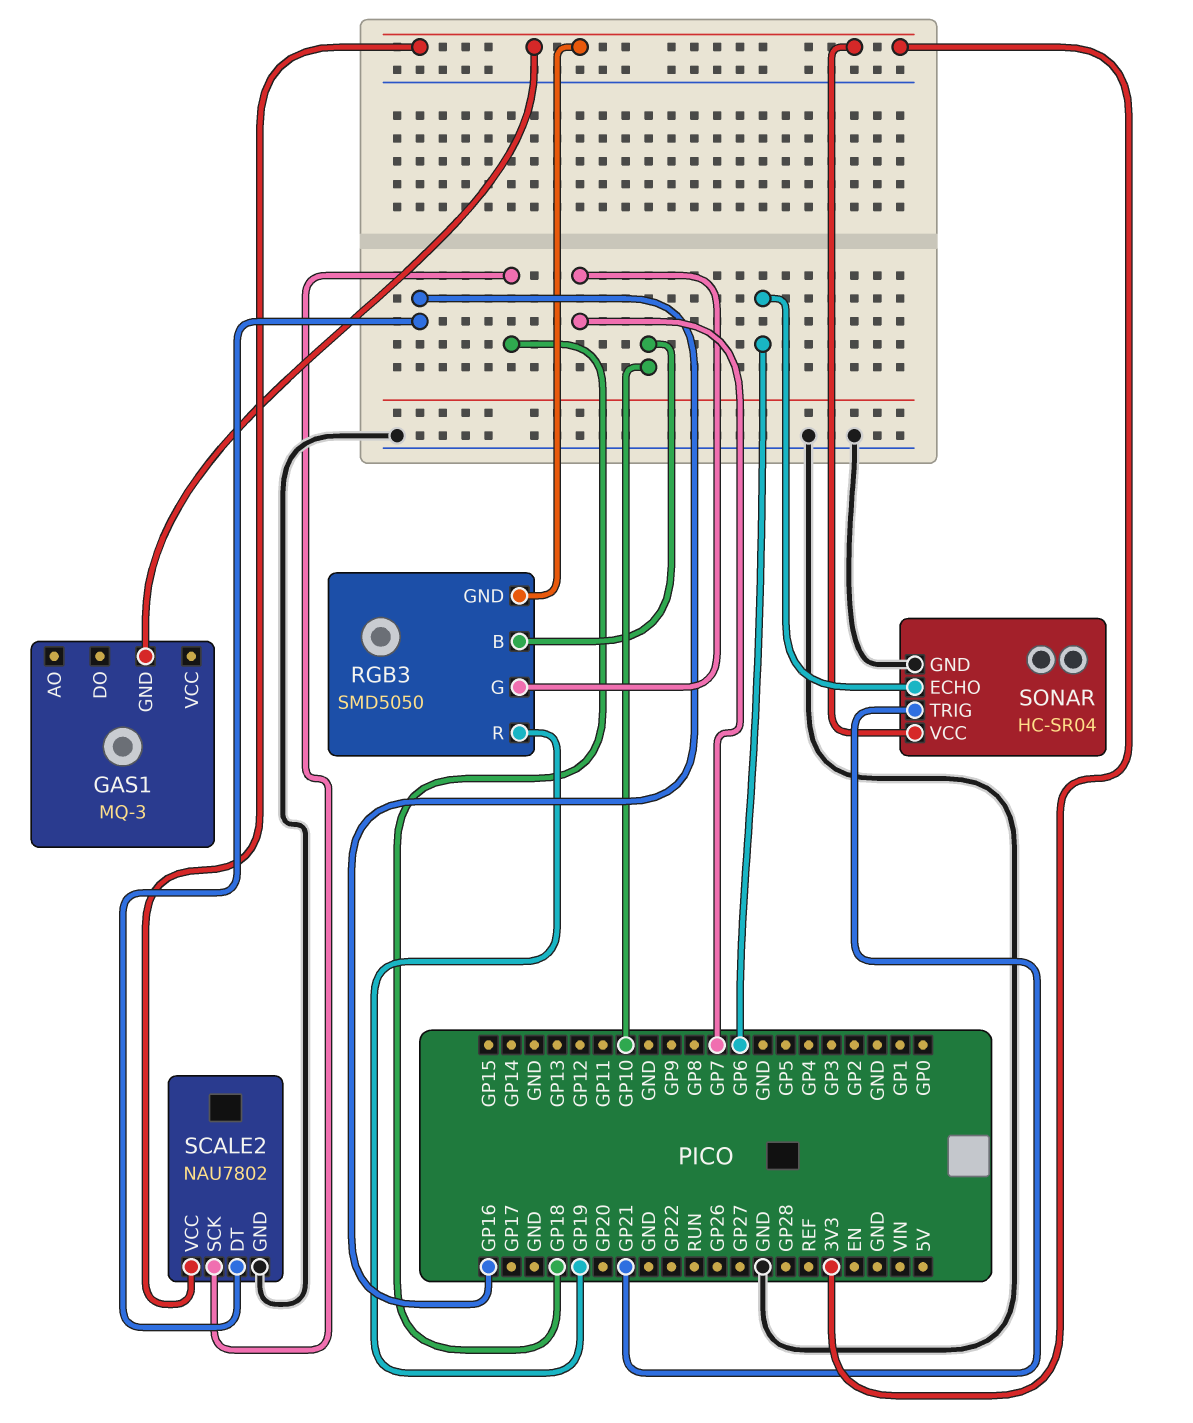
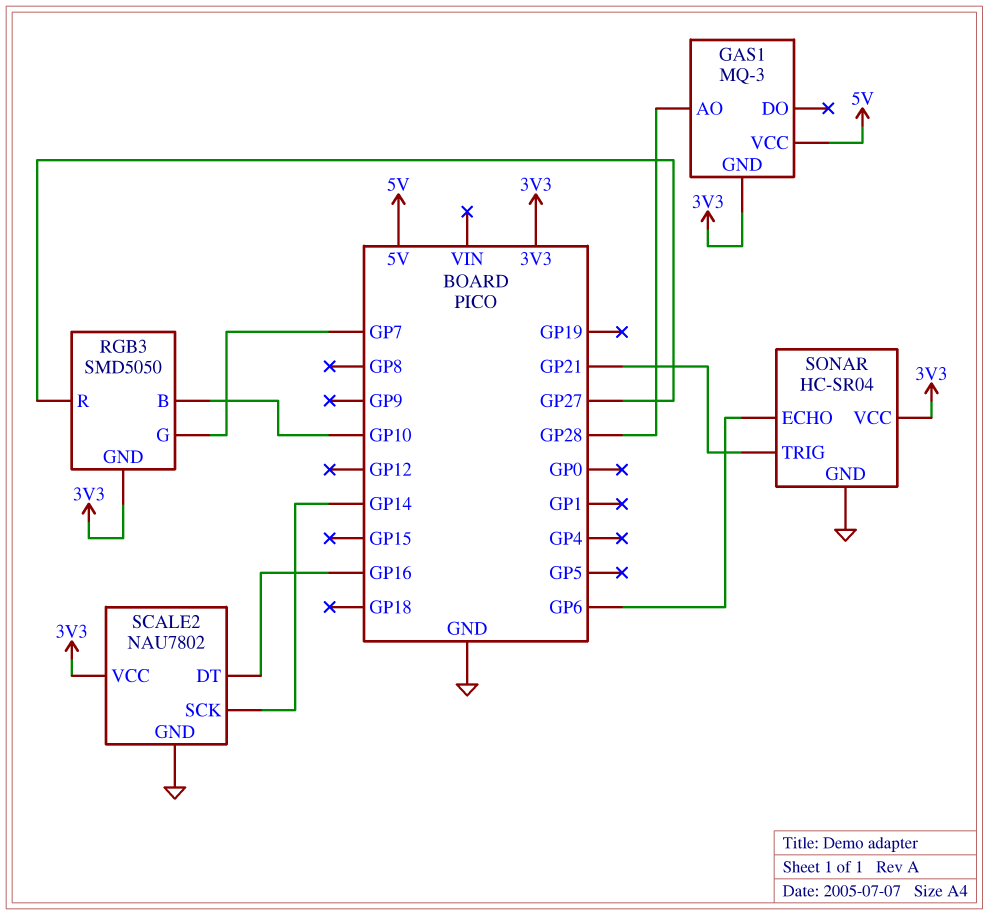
GAS1 pin AO: none -> GP28
GAS1 pin VCC: none -> 5V
RGB3 pin R: GP19 -> GP27
SCALE2 pin SCK: GP18 -> GP14

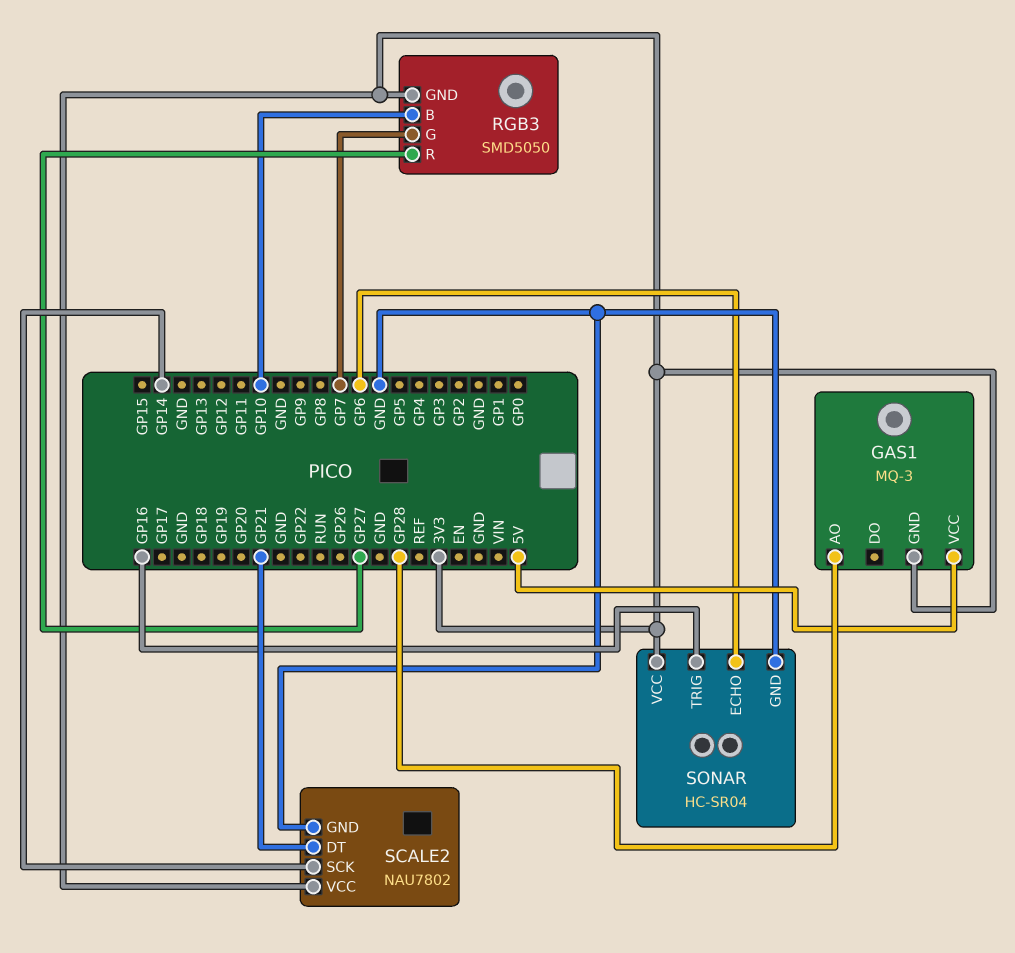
SCALE2 pin DT: GP16 -> GP21
SONAR pin TRIG: GP21 -> GP16

